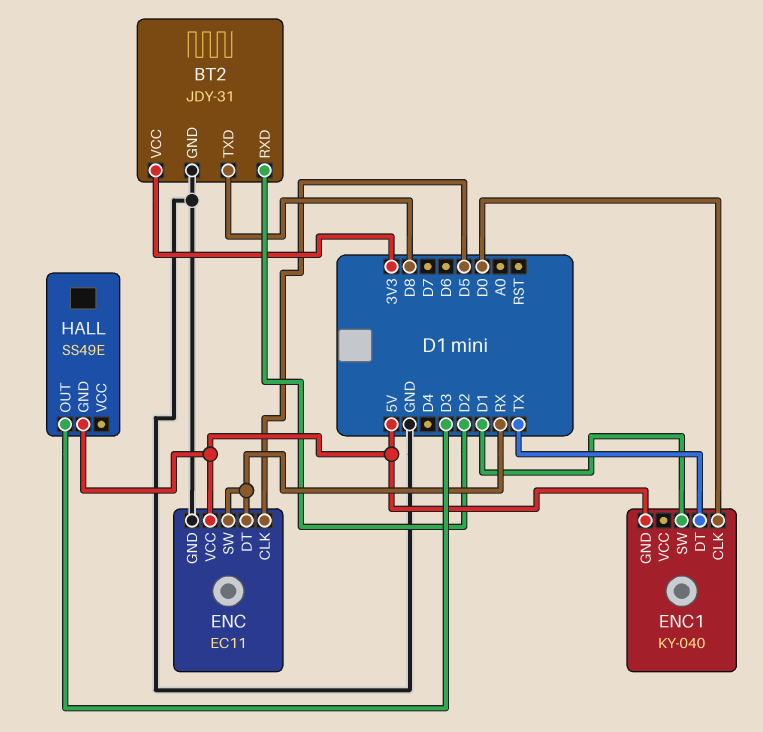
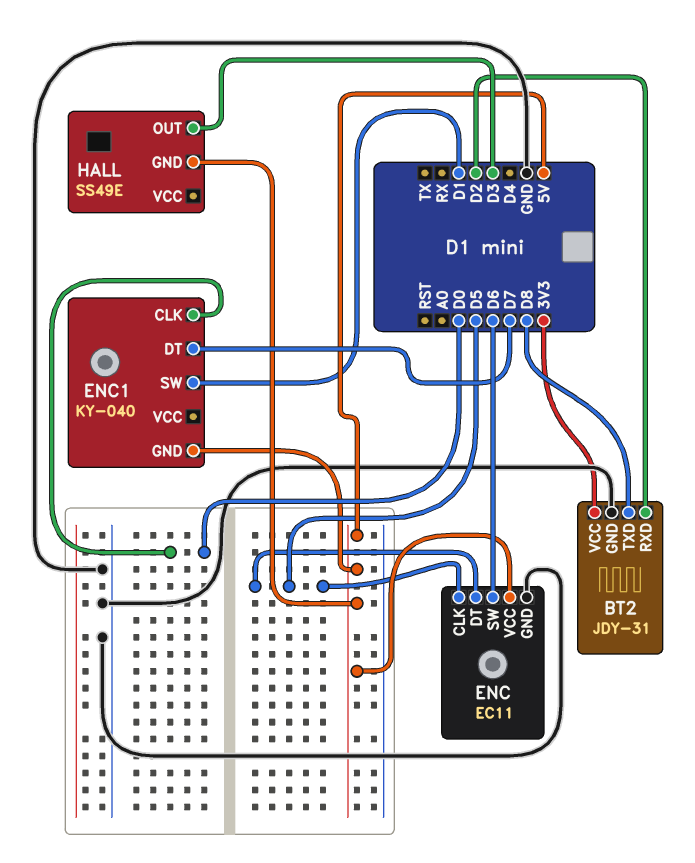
ENC pin DT: RX -> D5
ENC pin SW: RX -> D6
ENC1 pin DT: TX -> D7

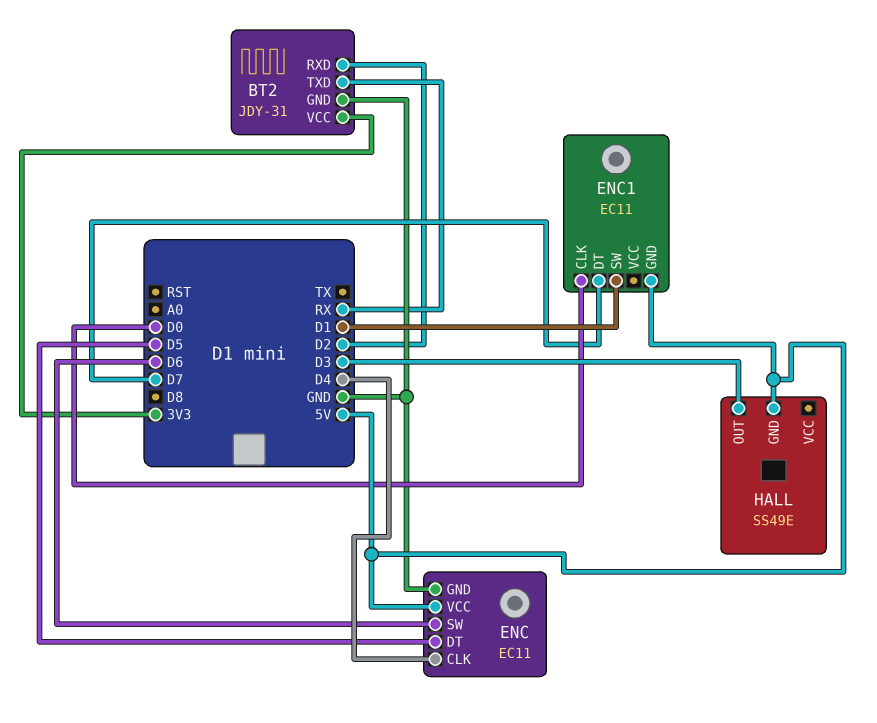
BT2 pin TXD: D8 -> RX
ENC pin CLK: D5 -> D4
ENC1: KY-040 -> EC11

